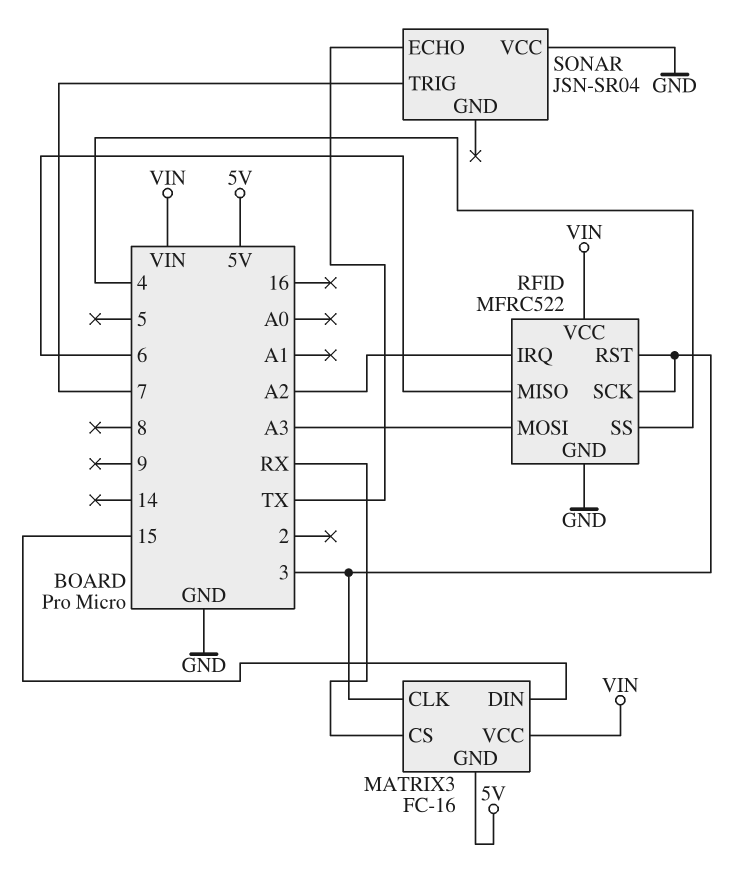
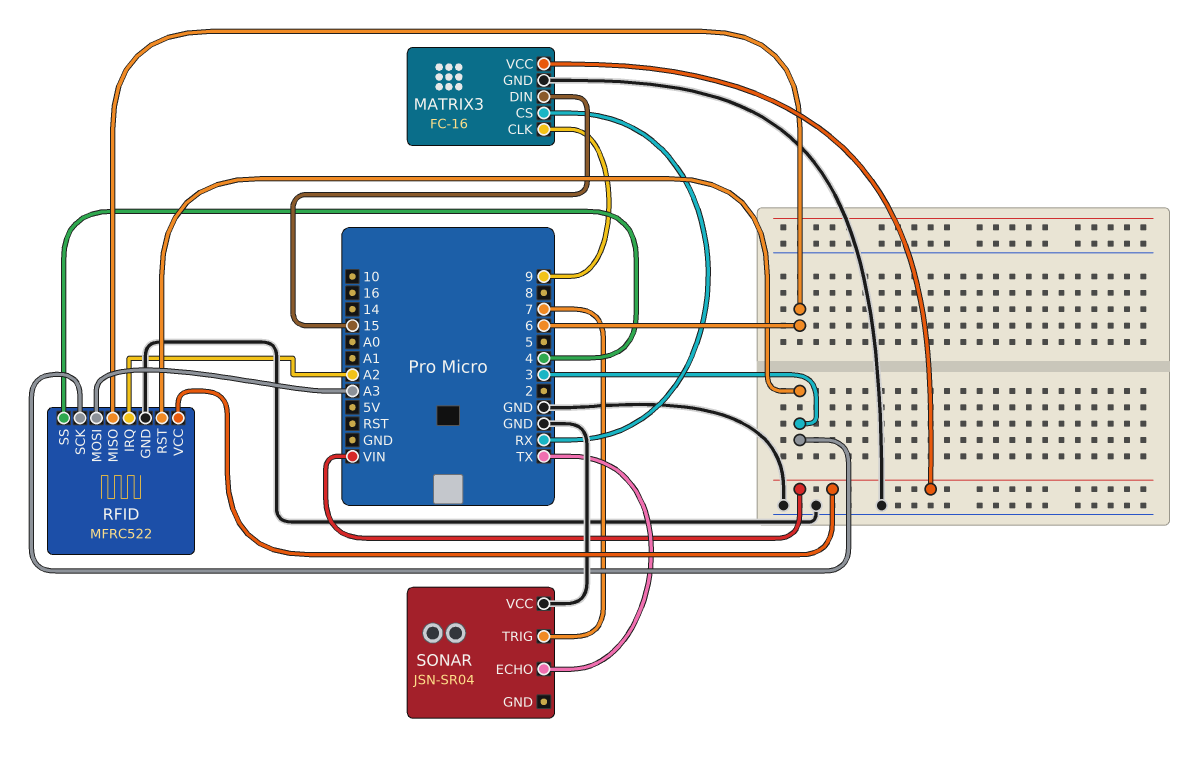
MATRIX3 pin CLK: 3 -> 9
MATRIX3 pin GND: 5V -> GND

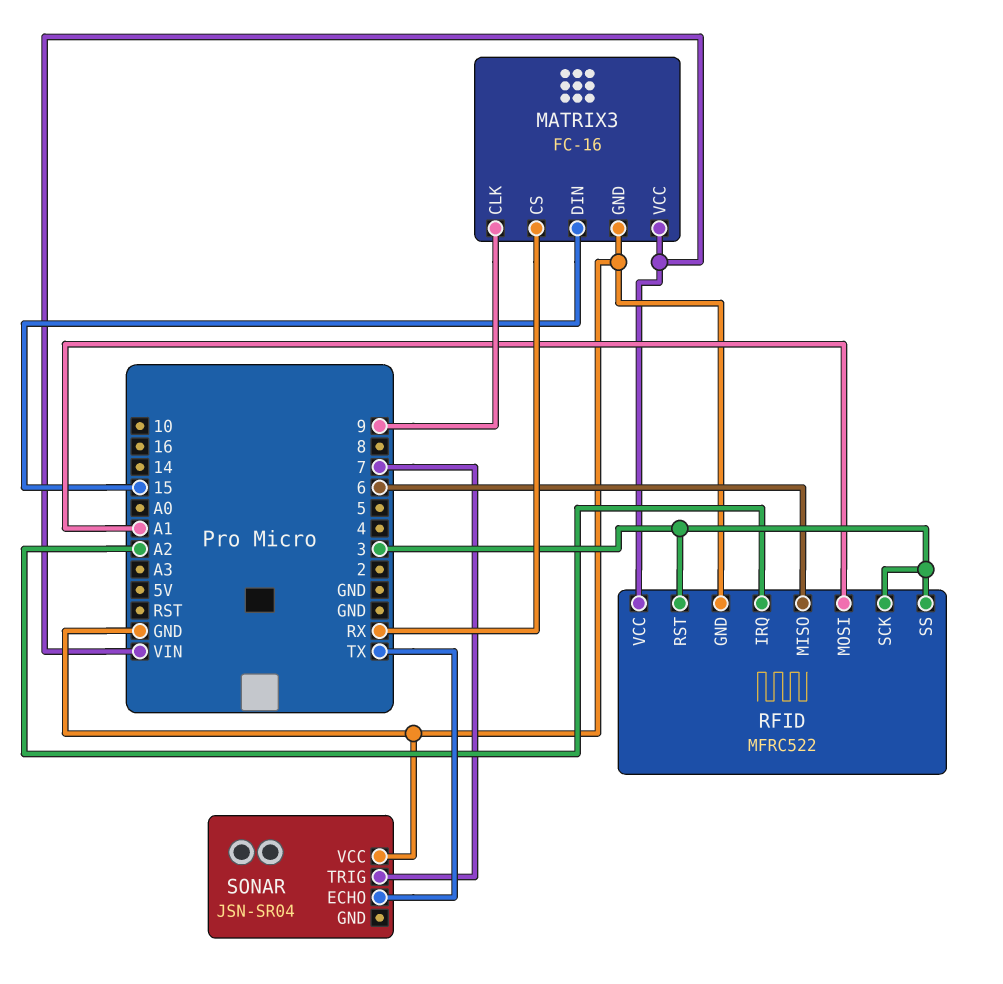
RFID pin MOSI: A3 -> A1
RFID pin SS: 4 -> 3

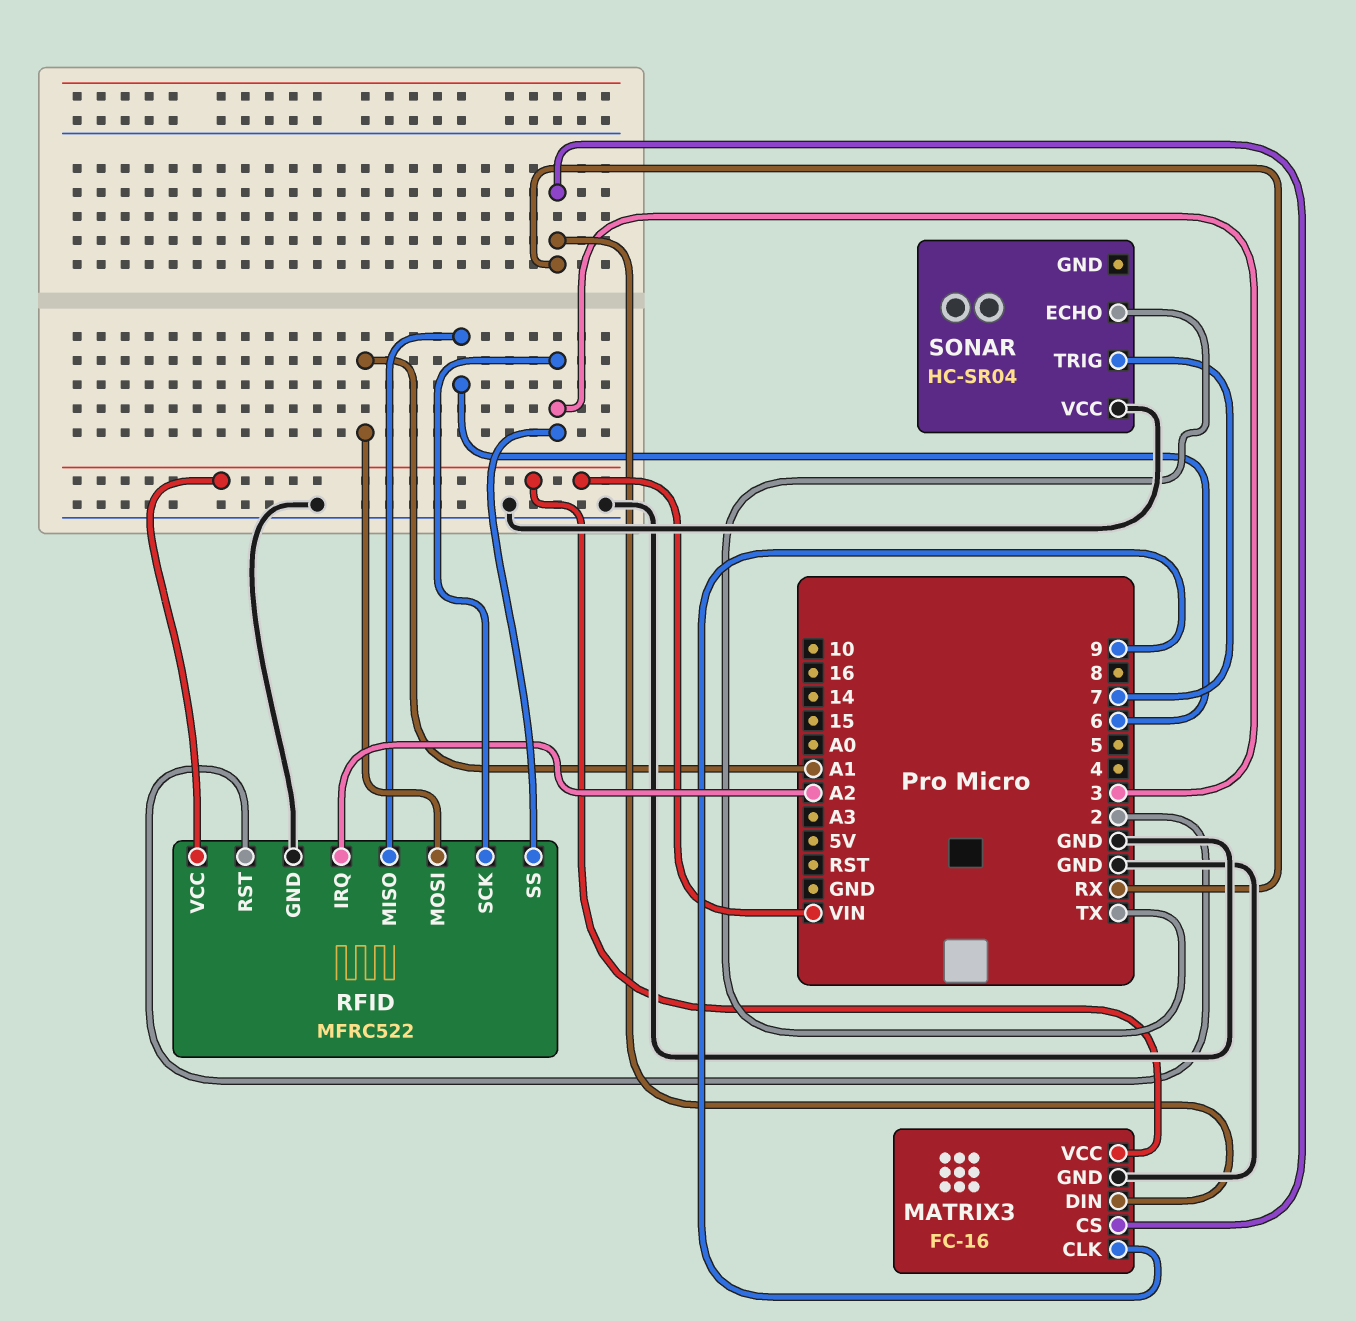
MATRIX3 pin DIN: 15 -> RX
RFID pin RST: 3 -> 2
SONAR: JSN-SR04 -> HC-SR04

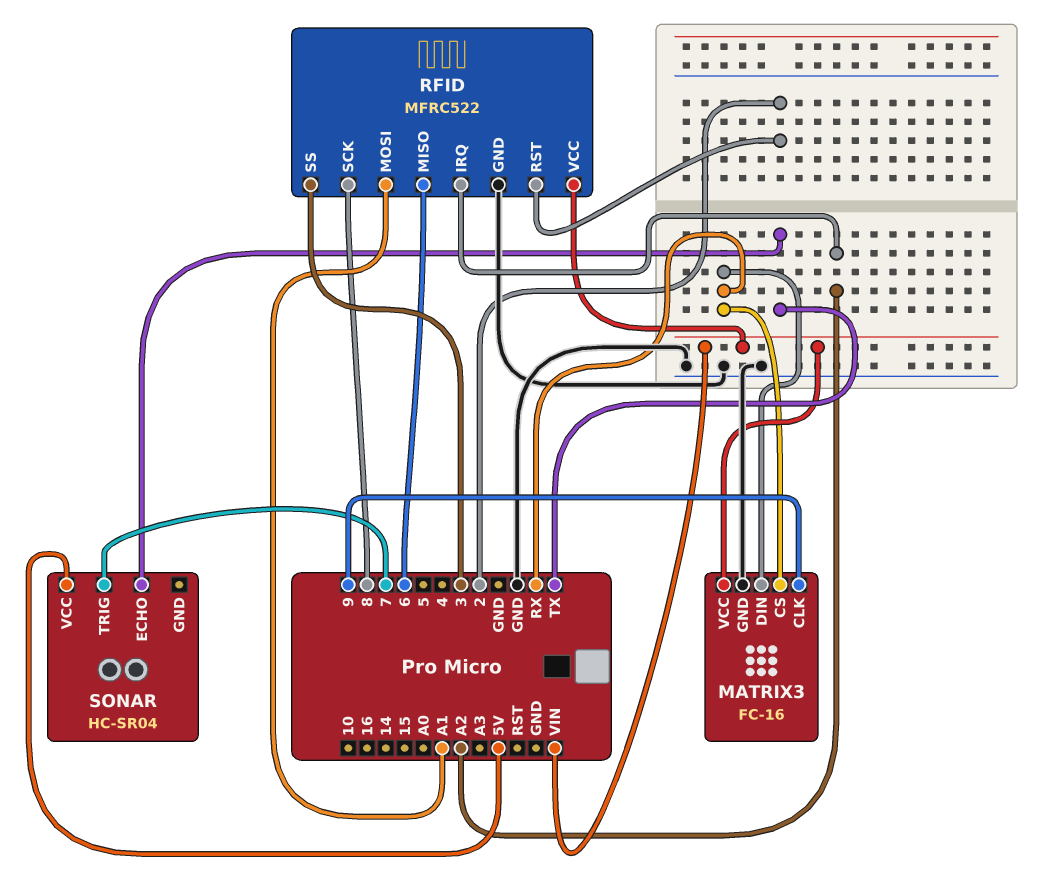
RFID pin SCK: 3 -> 8
SONAR pin VCC: GND -> 5V

